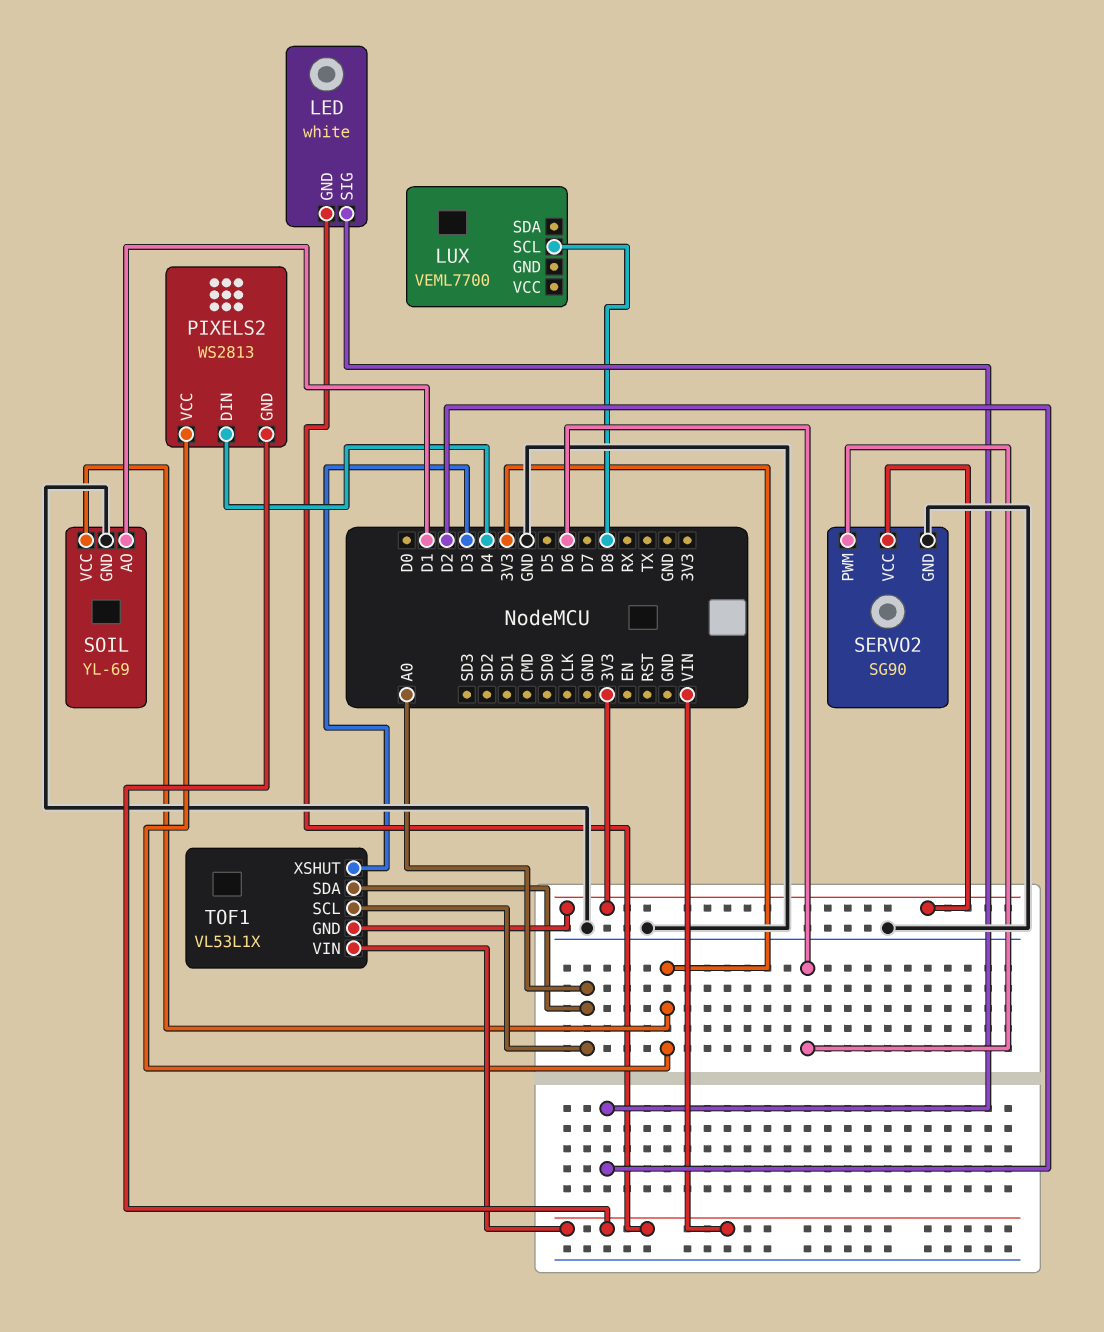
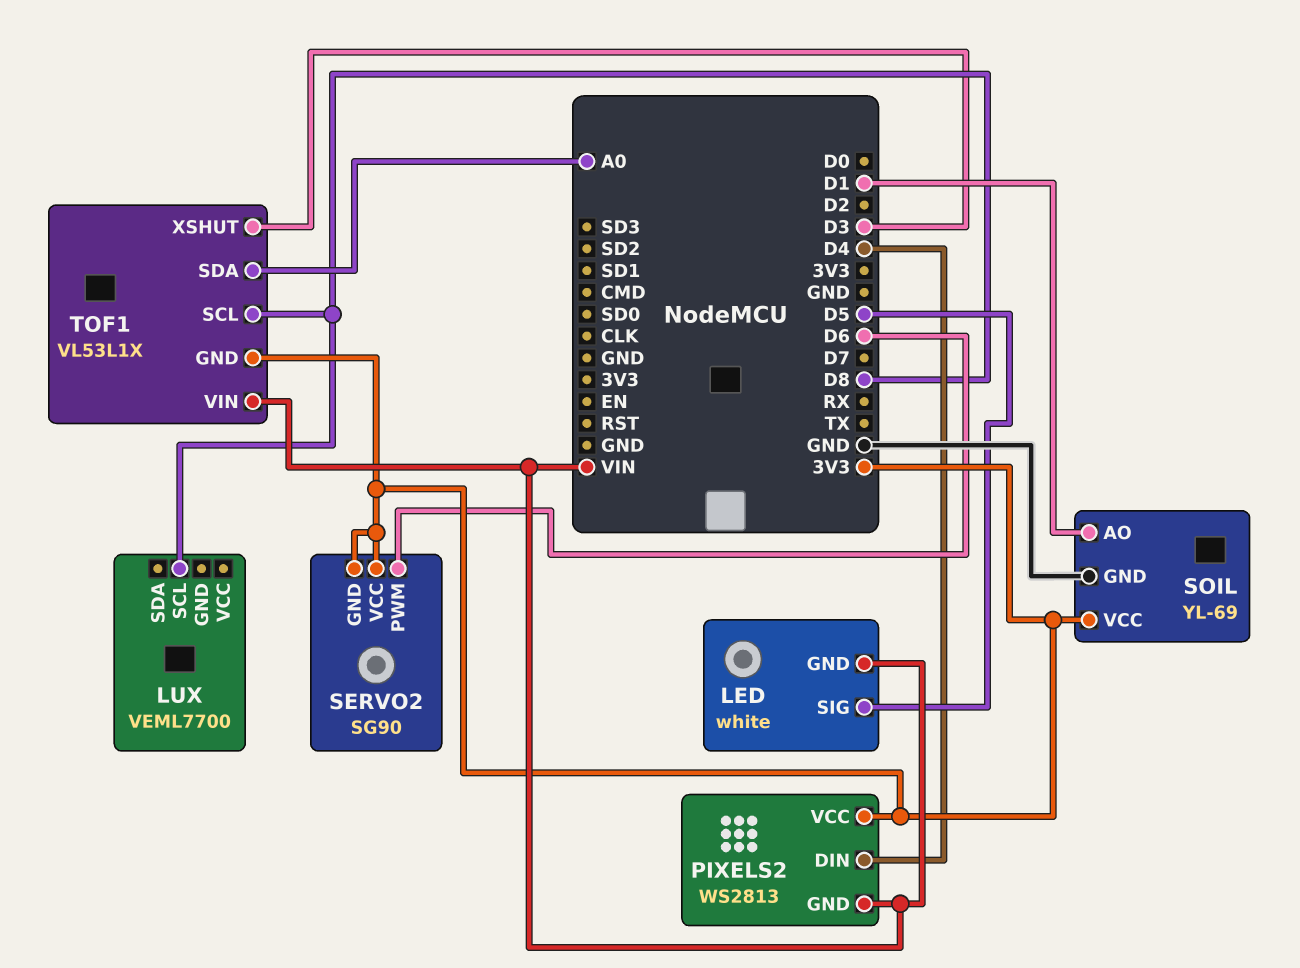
LED pin SIG: D2 -> D5
SERVO2 pin GND: GND -> 3V3
TOF1 pin SCL: A0 -> D8

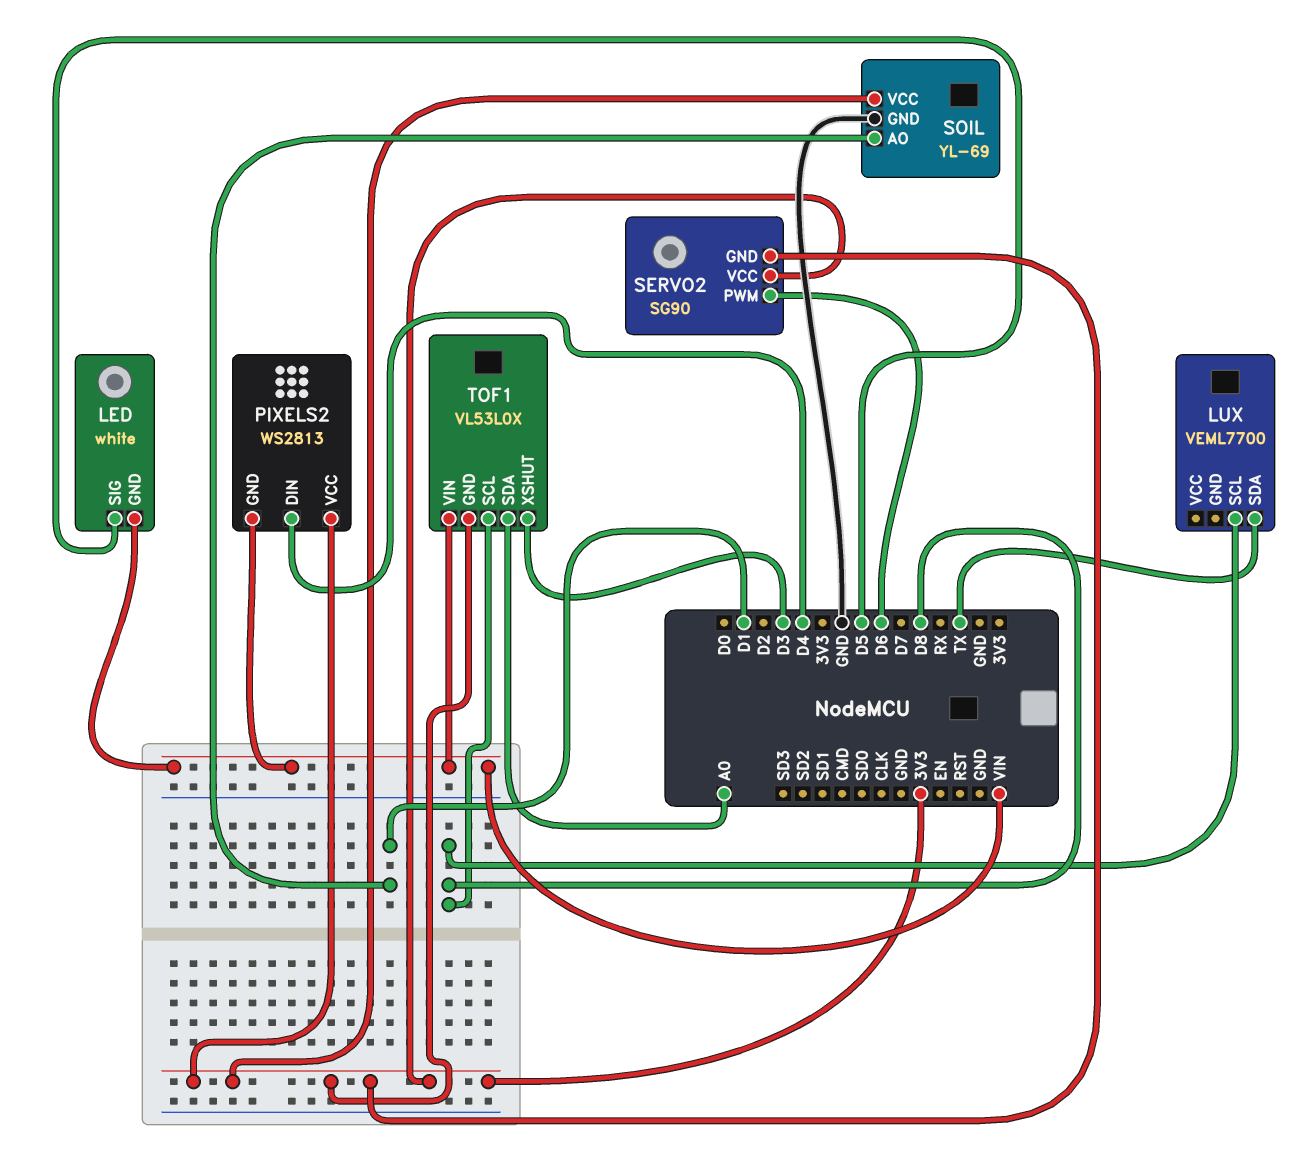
LUX pin SDA: none -> TX
TOF1: VL53L1X -> VL53L0X

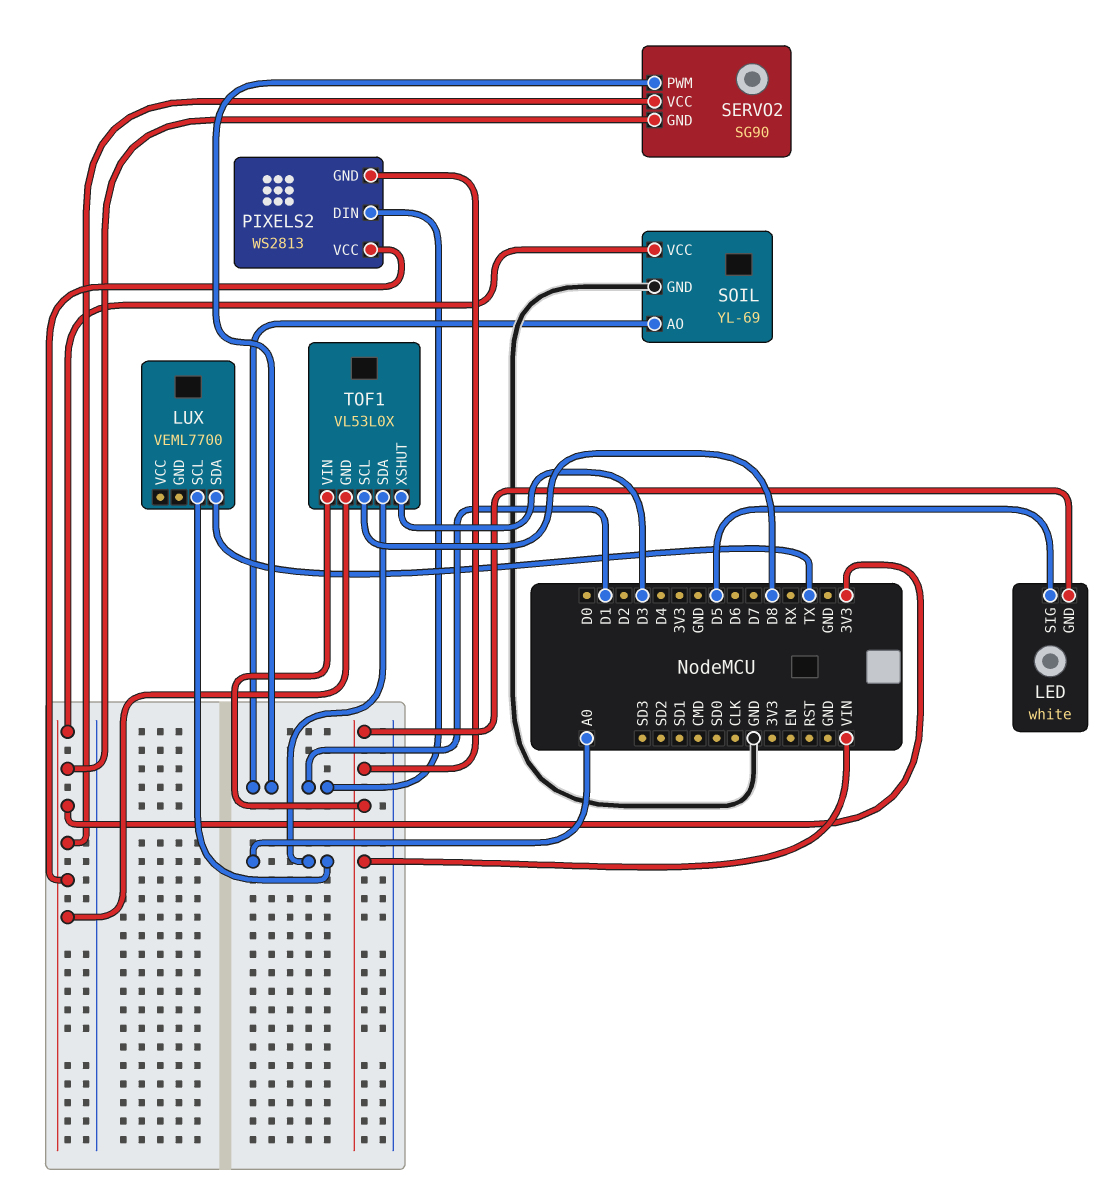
LUX pin SCL: D8 -> A0
PIXELS2 pin DIN: D4 -> D1
SERVO2 pin PWM: D6 -> D1

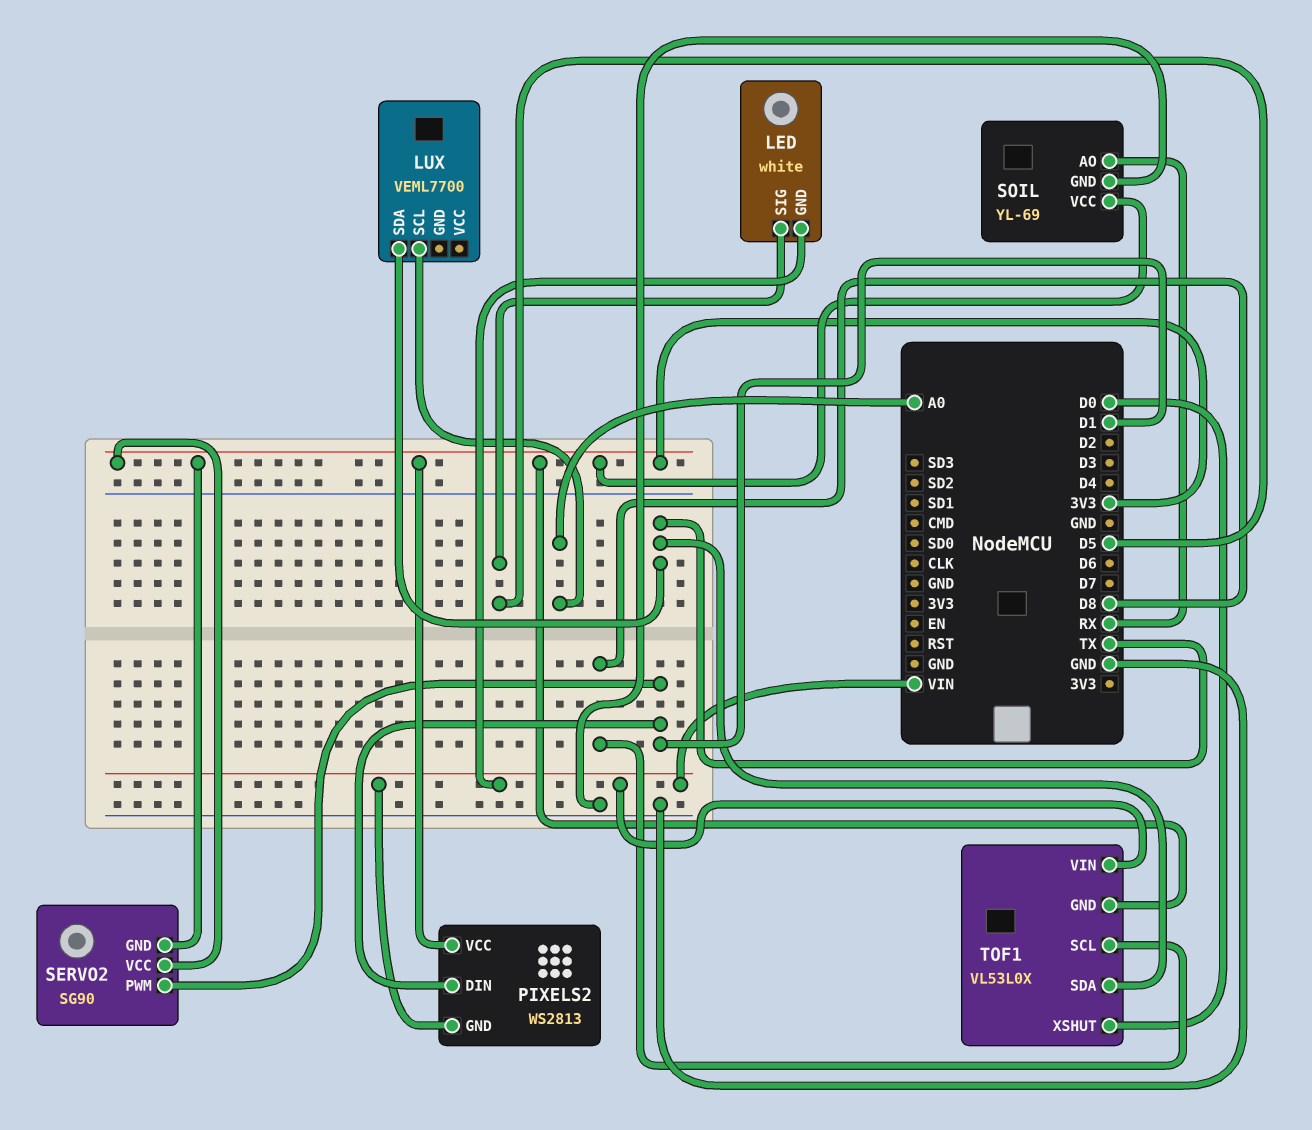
SOIL pin AO: D1 -> RX
TOF1 pin SDA: A0 -> TX
TOF1 pin XSHUT: D3 -> D0

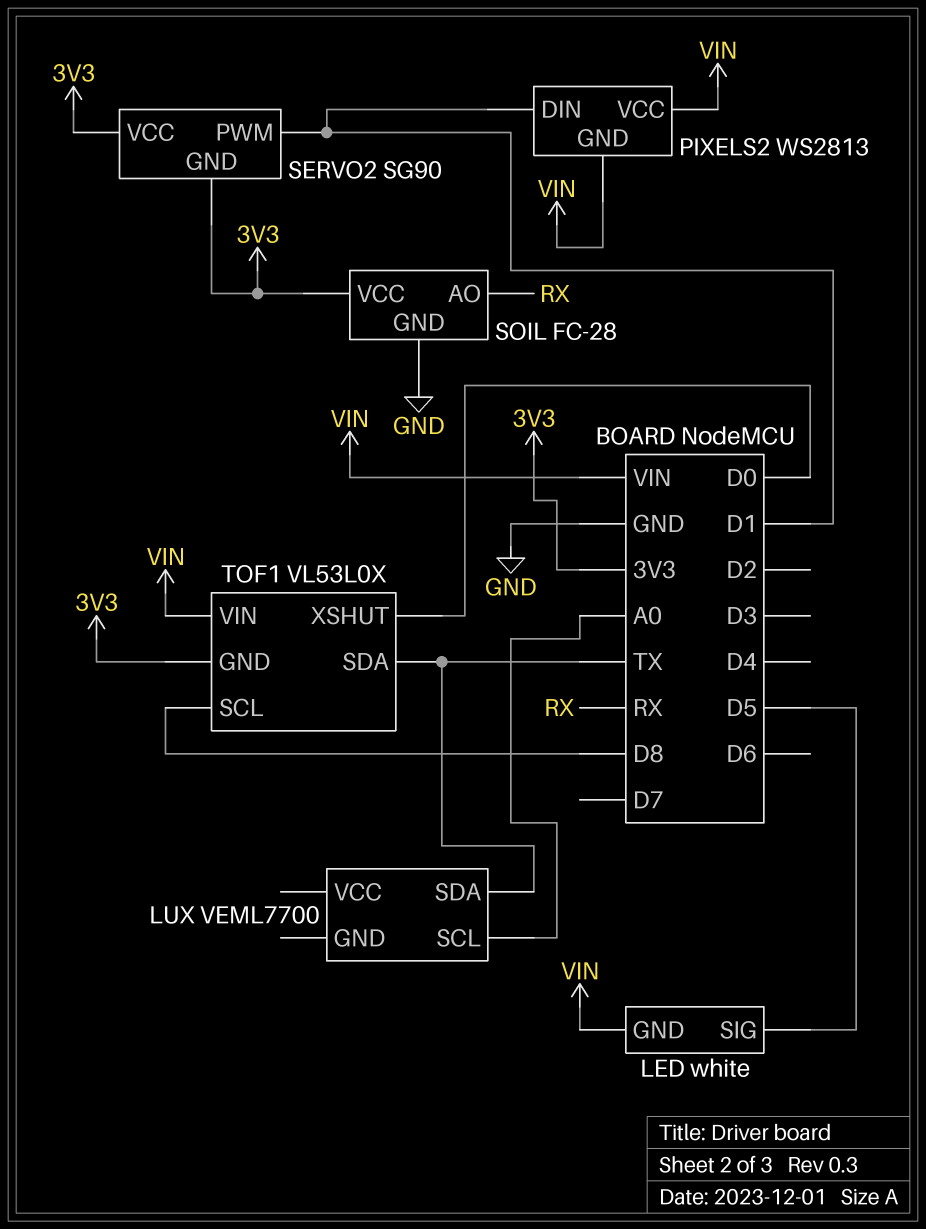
PIXELS2 pin VCC: 3V3 -> VIN
SOIL: YL-69 -> FC-28

